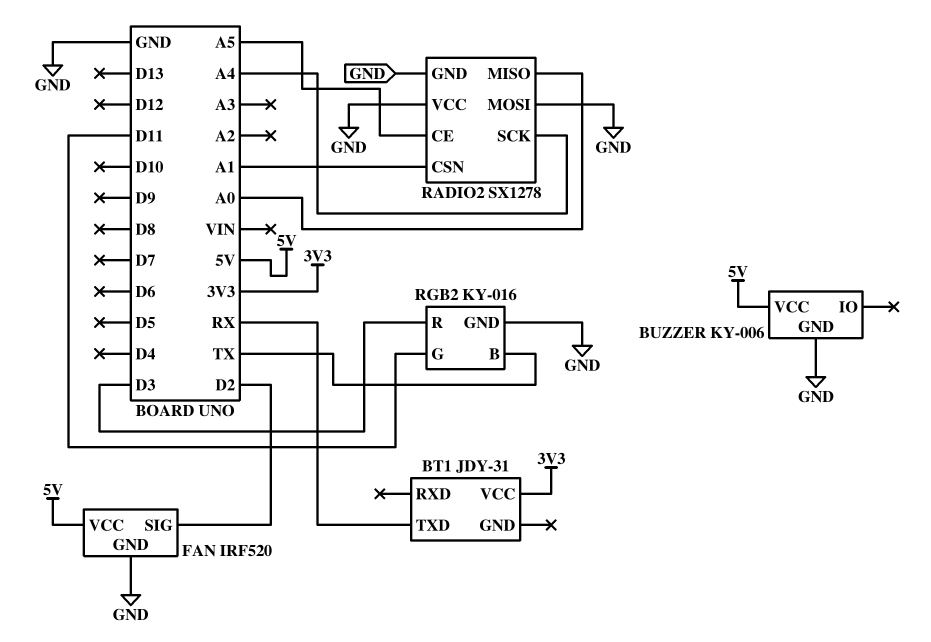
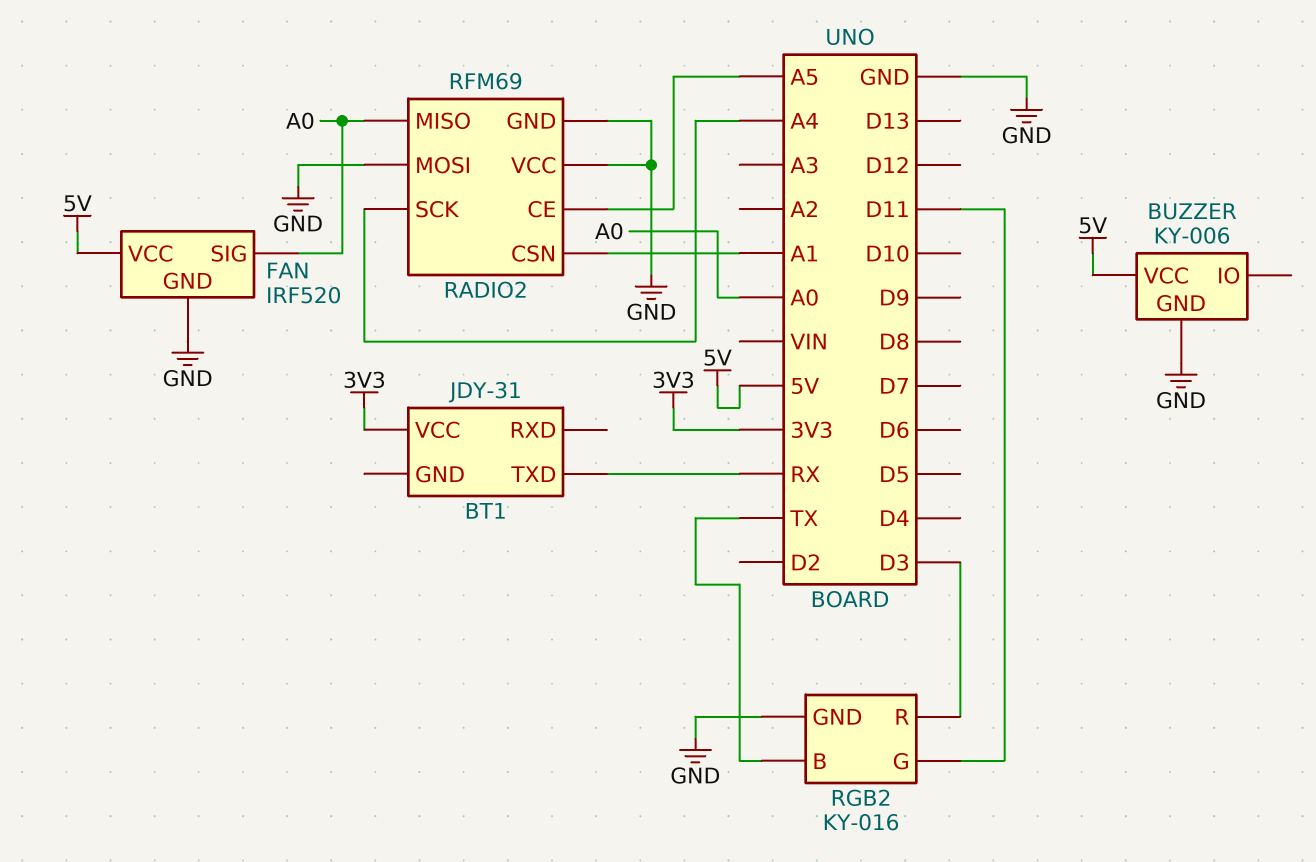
FAN pin SIG: D2 -> A0
RADIO2: SX1278 -> RFM69

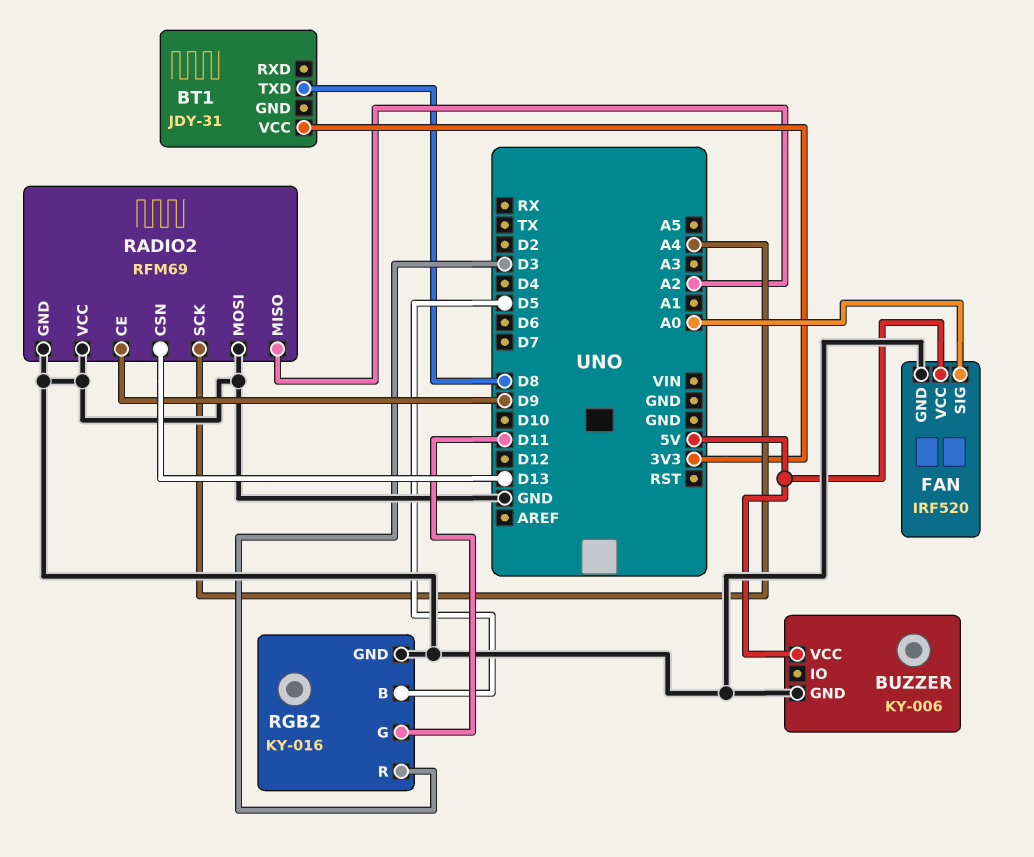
BT1 pin TXD: RX -> D8
RADIO2 pin CE: A5 -> D9
RADIO2 pin CSN: A1 -> D13
RADIO2 pin MISO: A0 -> A2
RGB2 pin B: TX -> D5

